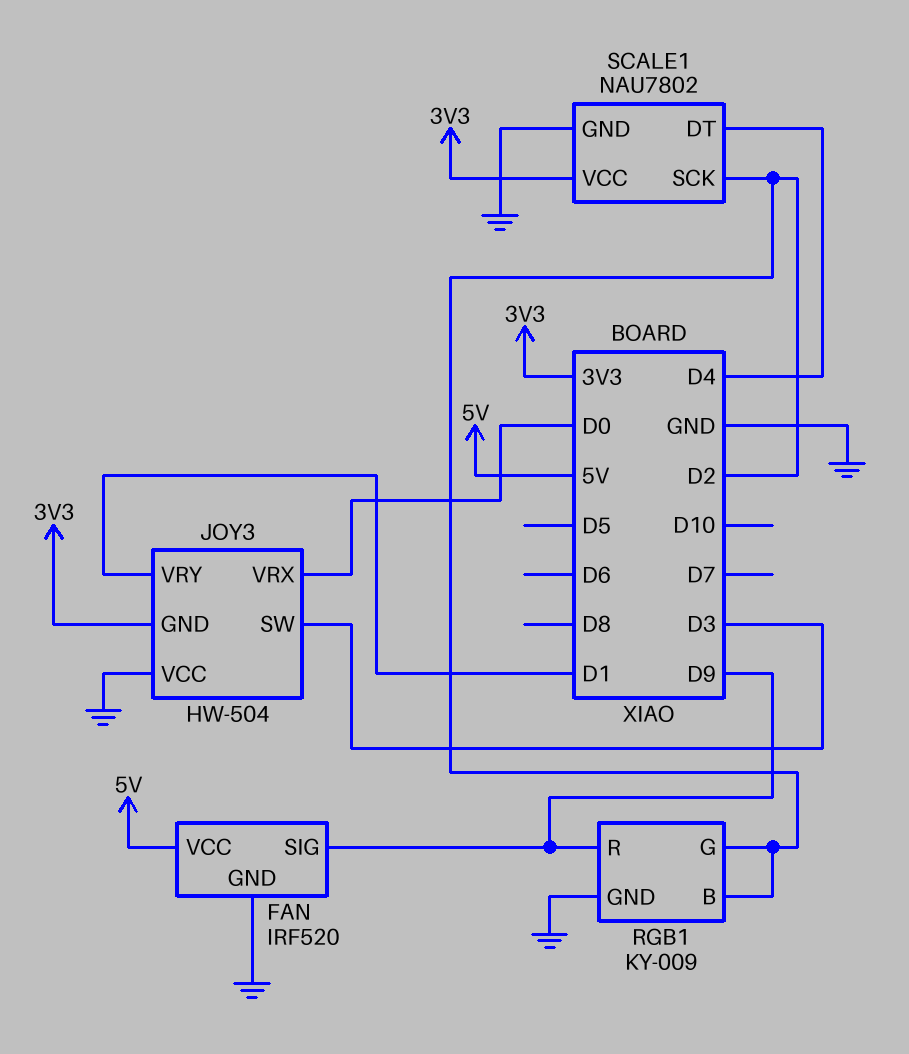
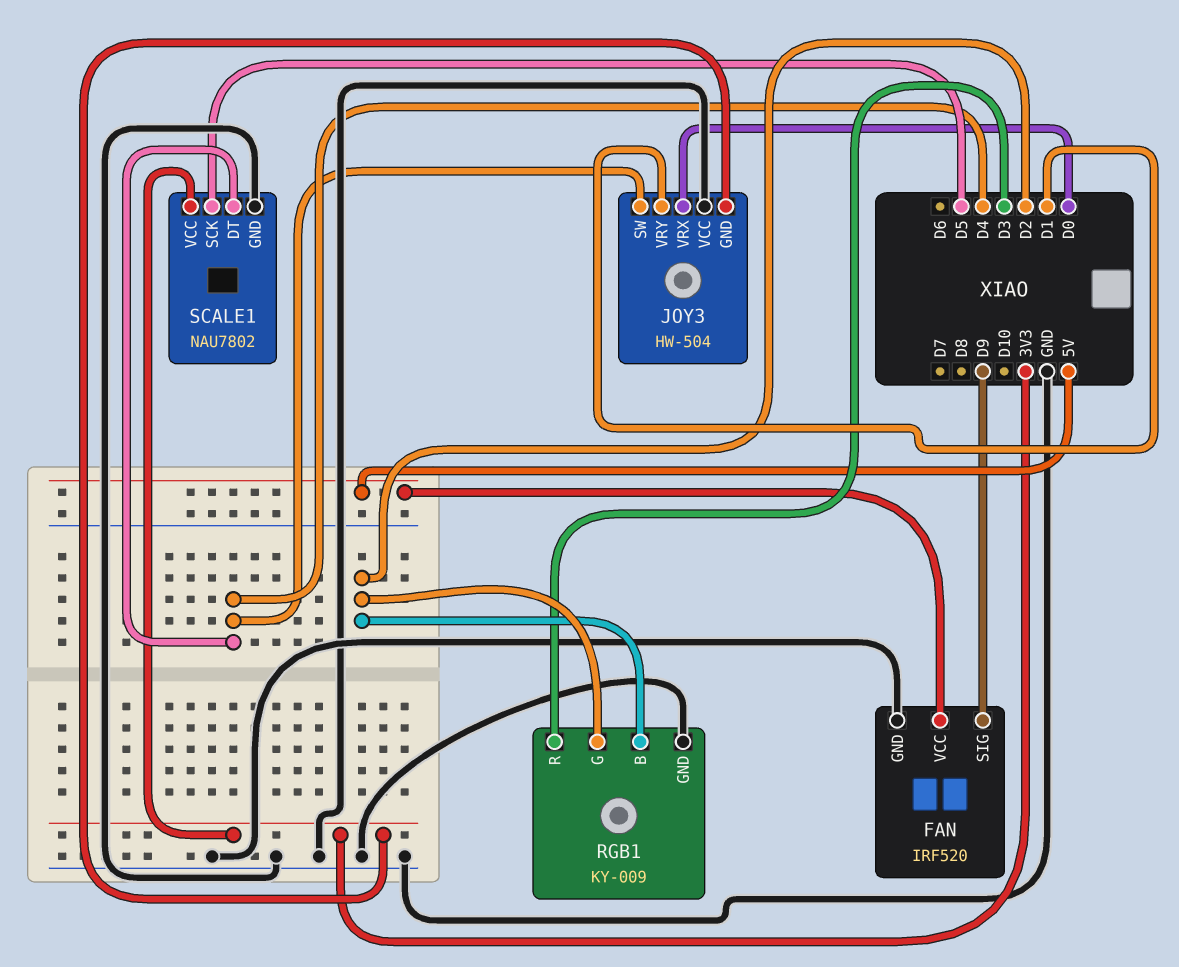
JOY3 pin SW: D3 -> D4
RGB1 pin R: D9 -> D3
SCALE1 pin SCK: D2 -> D5

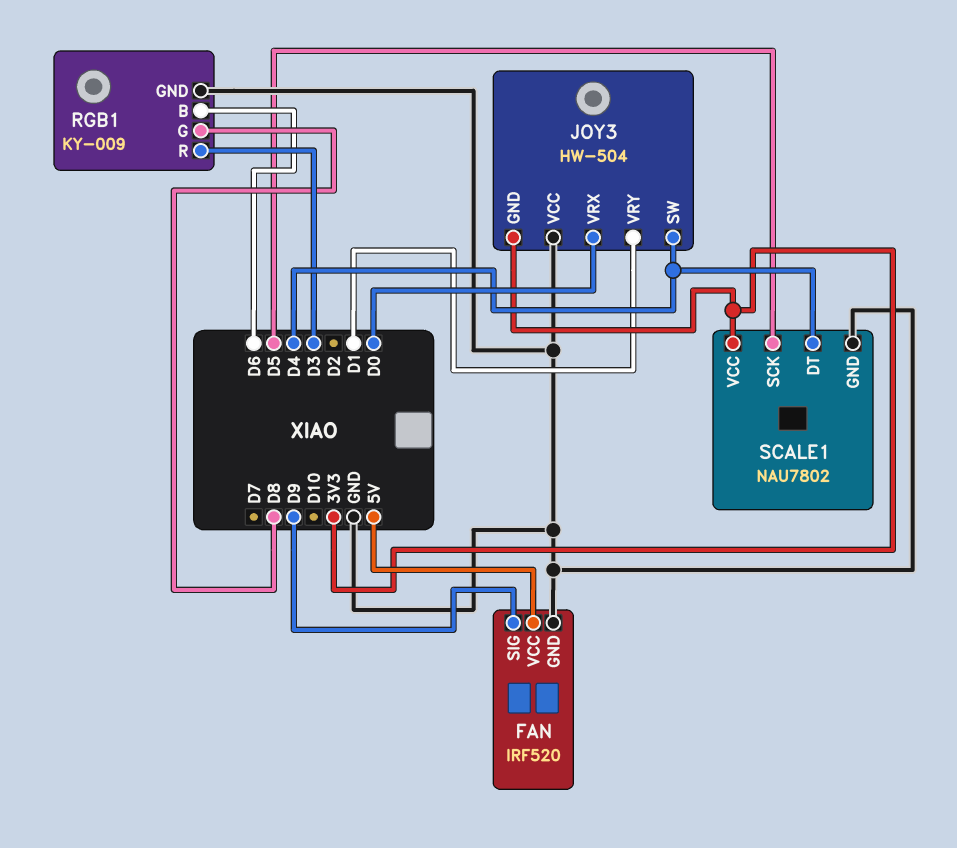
RGB1 pin B: D2 -> D6
RGB1 pin G: D2 -> D8

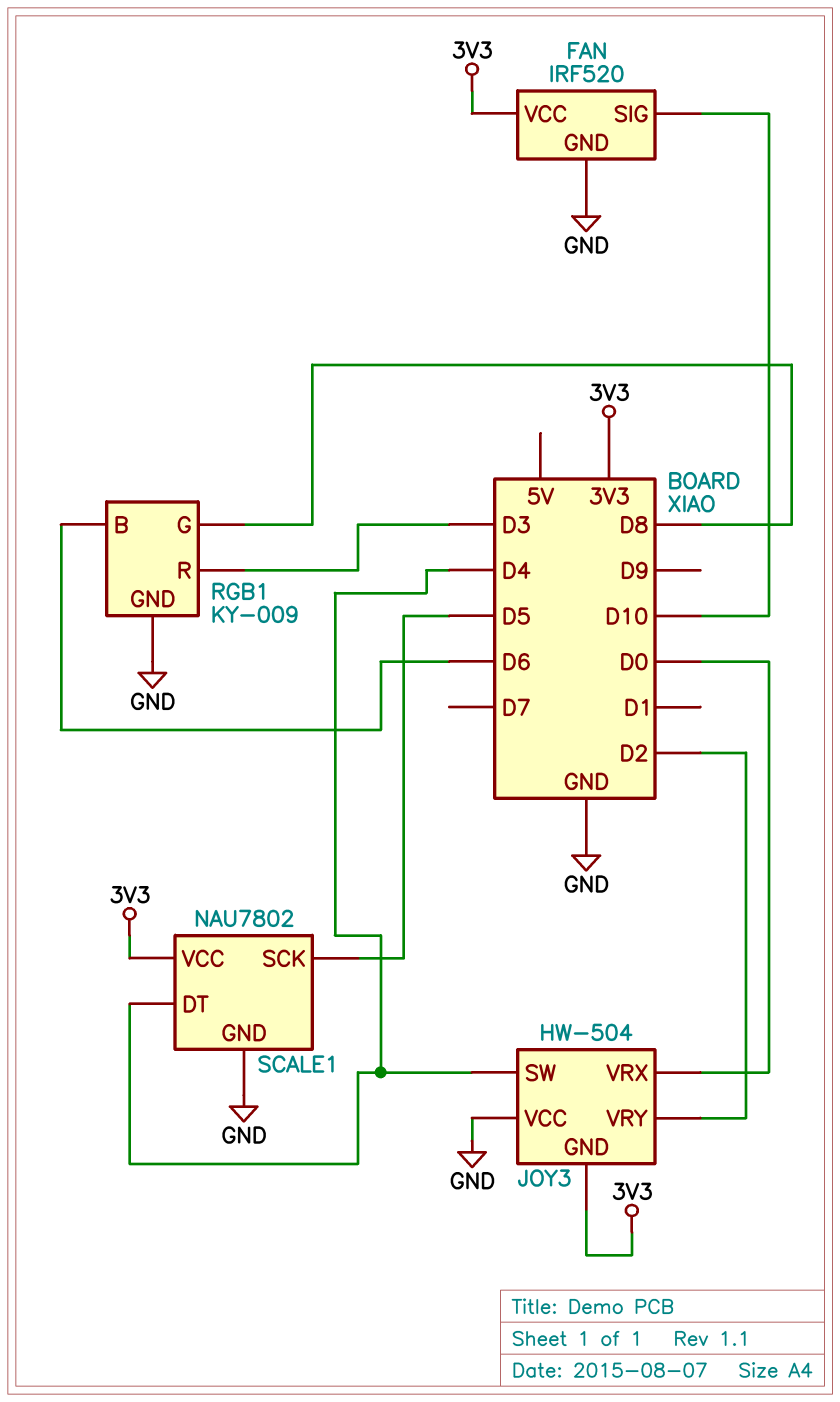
FAN pin SIG: D9 -> D10
FAN pin VCC: 5V -> 3V3
JOY3 pin VRY: D1 -> D2

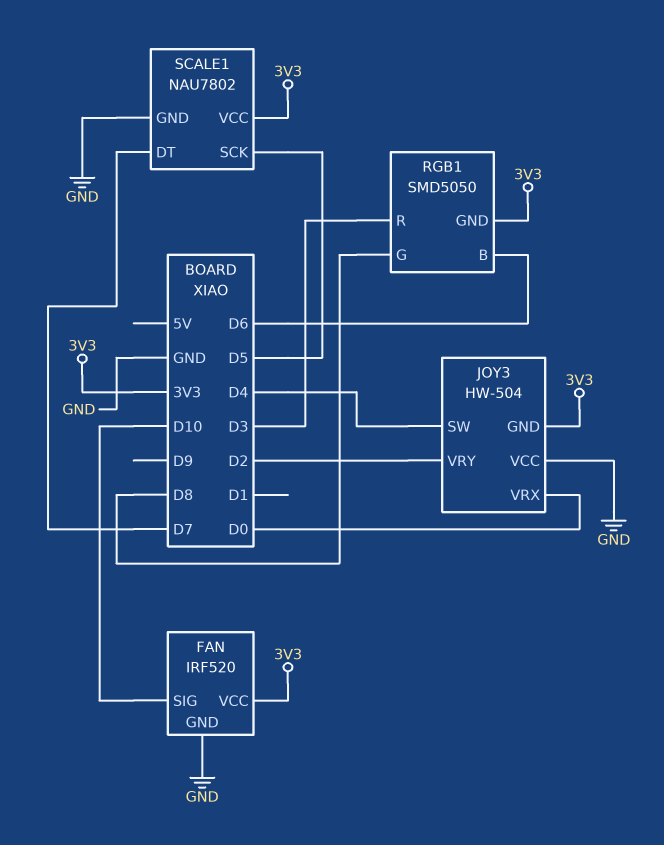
RGB1: KY-009 -> SMD5050
RGB1 pin GND: GND -> 3V3
SCALE1 pin DT: D4 -> D7

